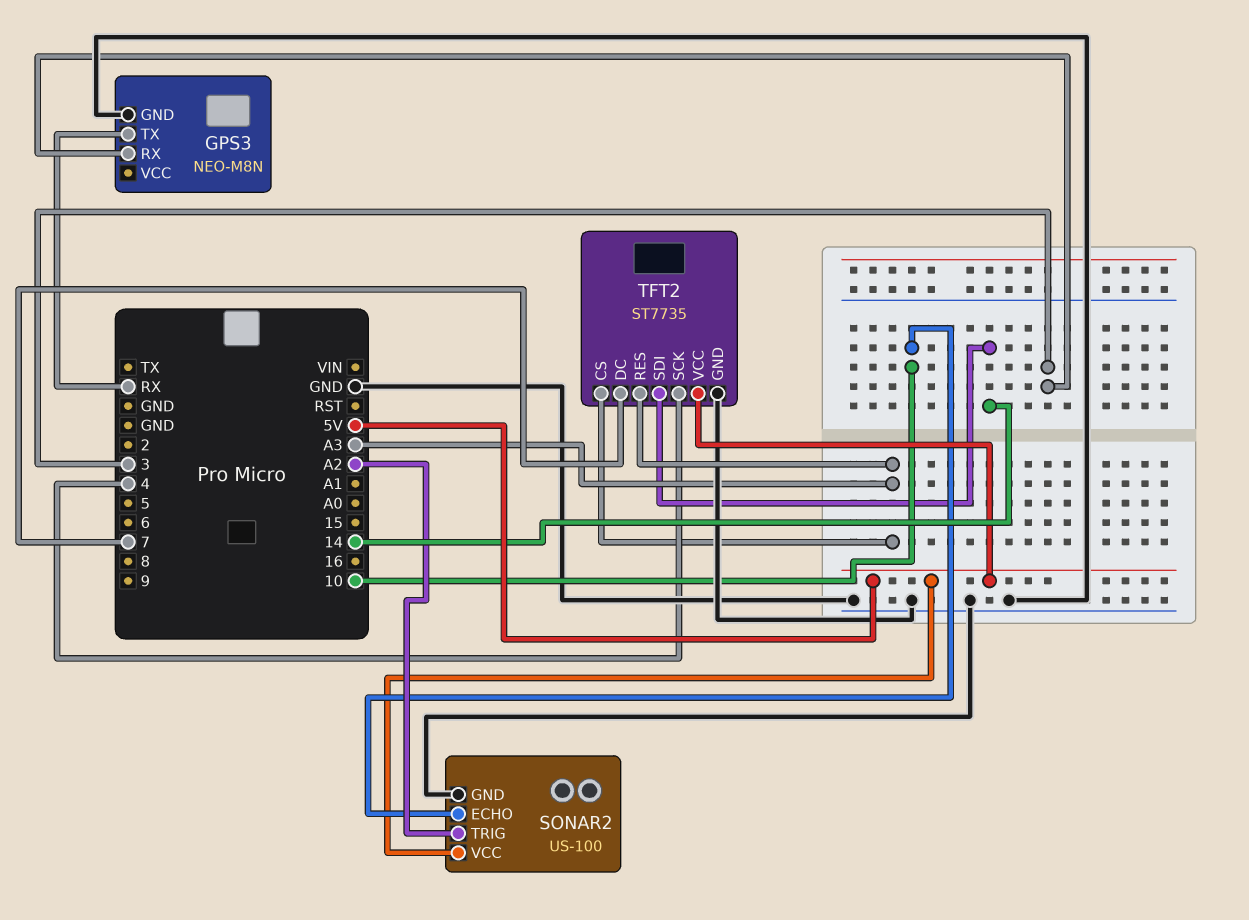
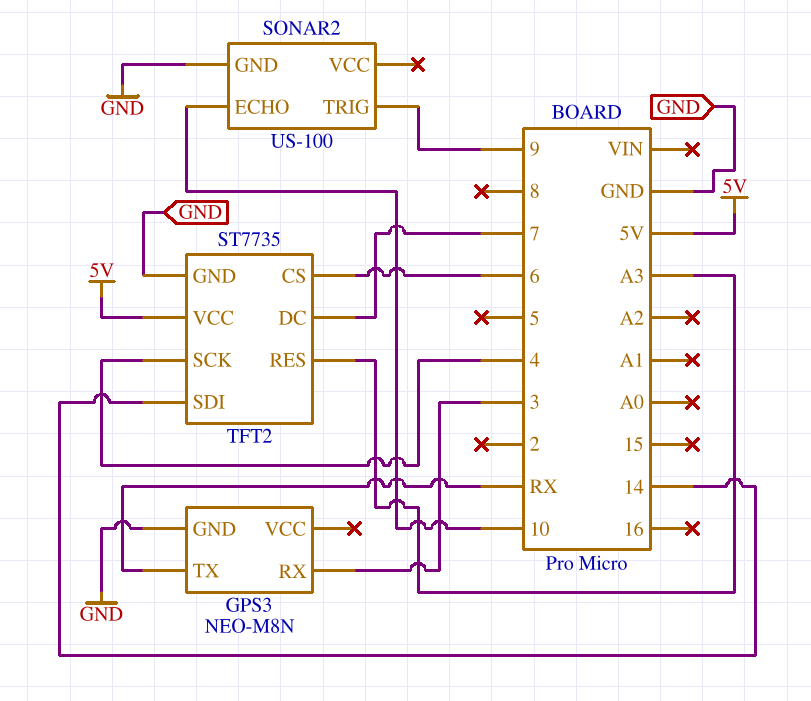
SONAR2 pin TRIG: A2 -> 9
SONAR2 pin VCC: 5V -> none
TFT2 pin CS: A3 -> 6

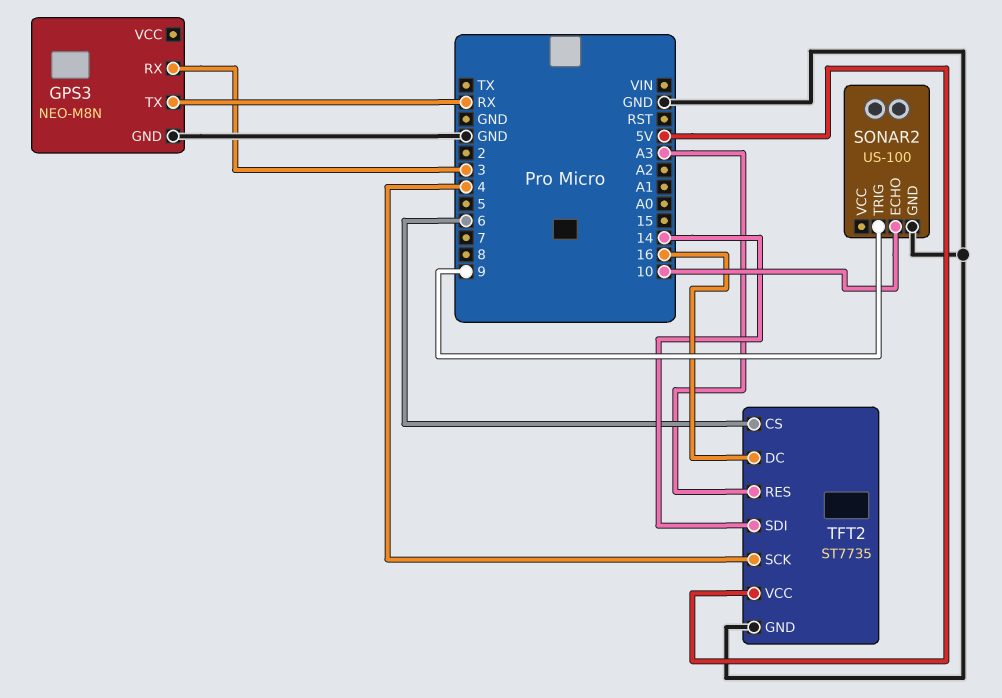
TFT2 pin DC: 7 -> 16

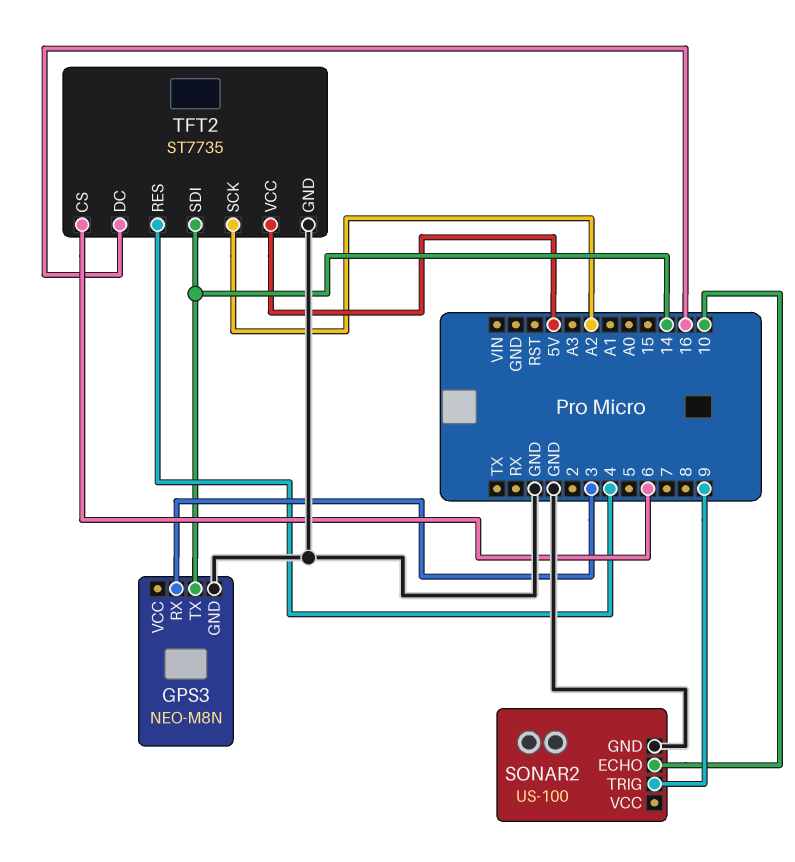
GPS3 pin TX: RX -> 14
TFT2 pin RES: A3 -> 4
TFT2 pin SCK: 4 -> A2

